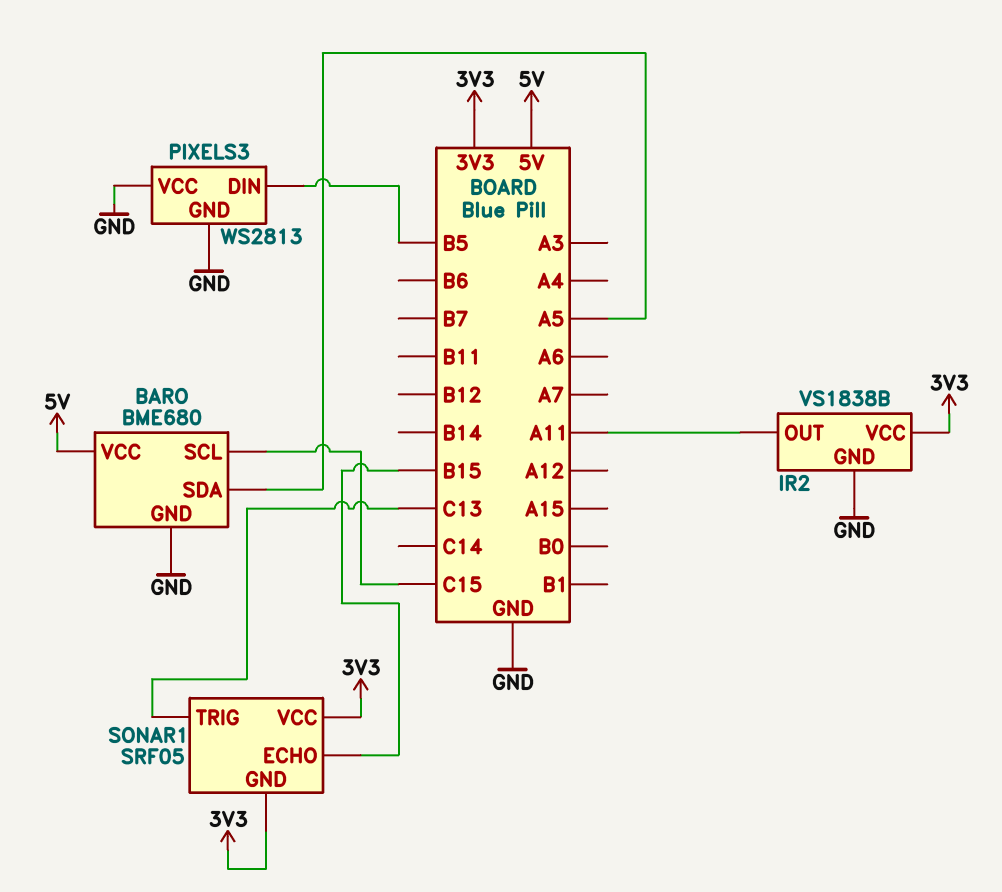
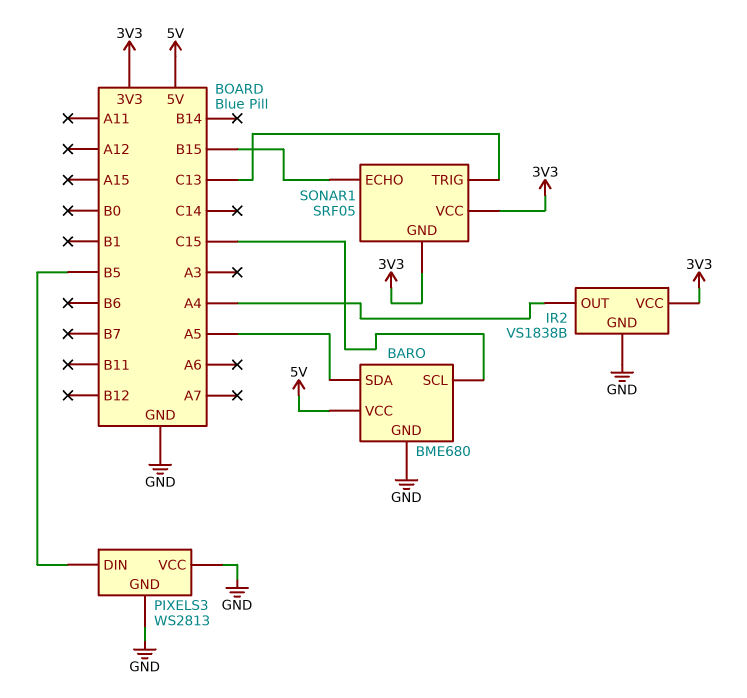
IR2 pin OUT: A11 -> A4

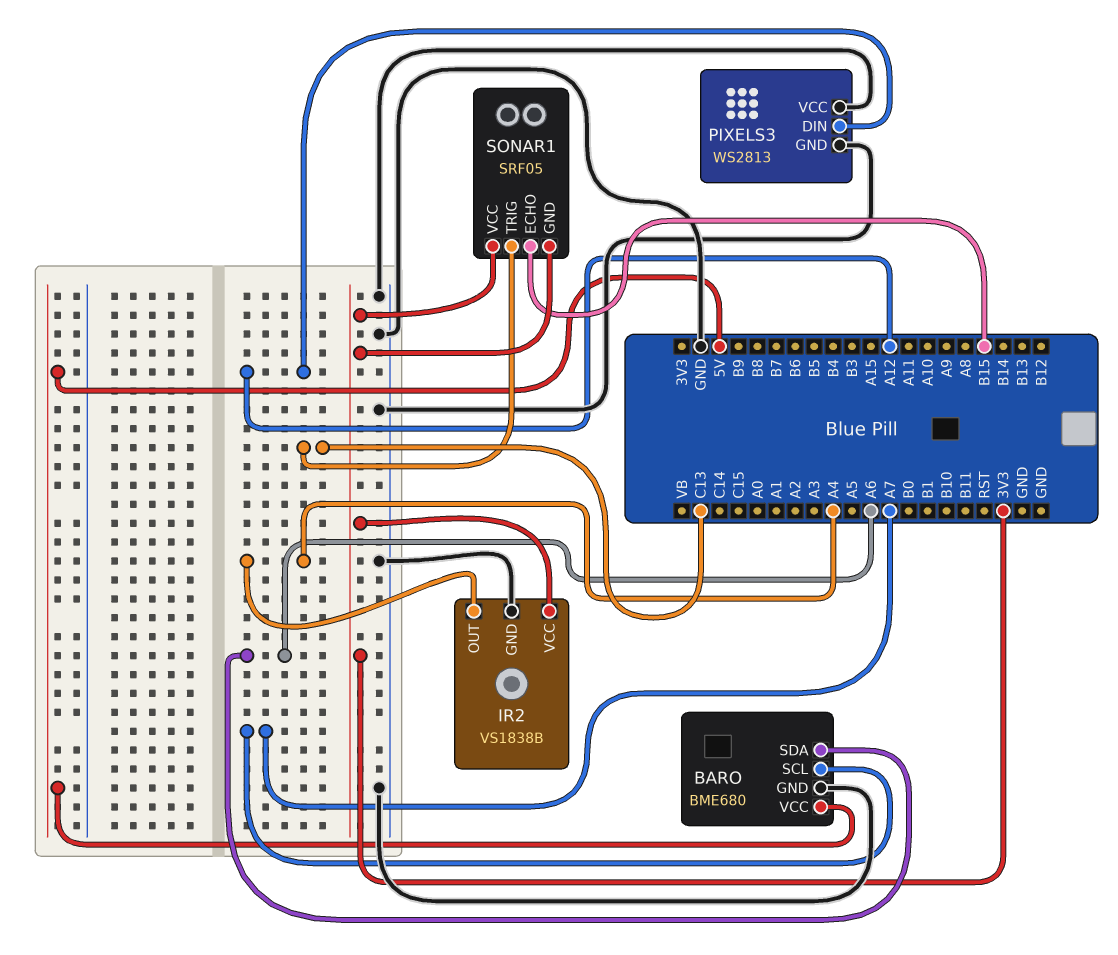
BARO pin SCL: C15 -> A7
BARO pin SDA: A5 -> A6
PIXELS3 pin DIN: B5 -> A12

